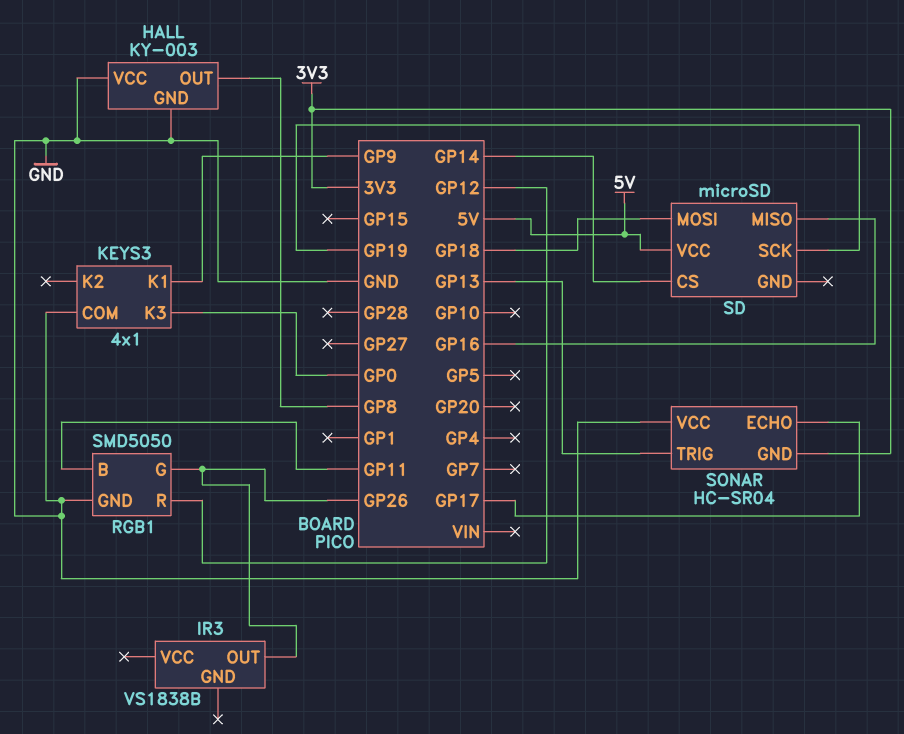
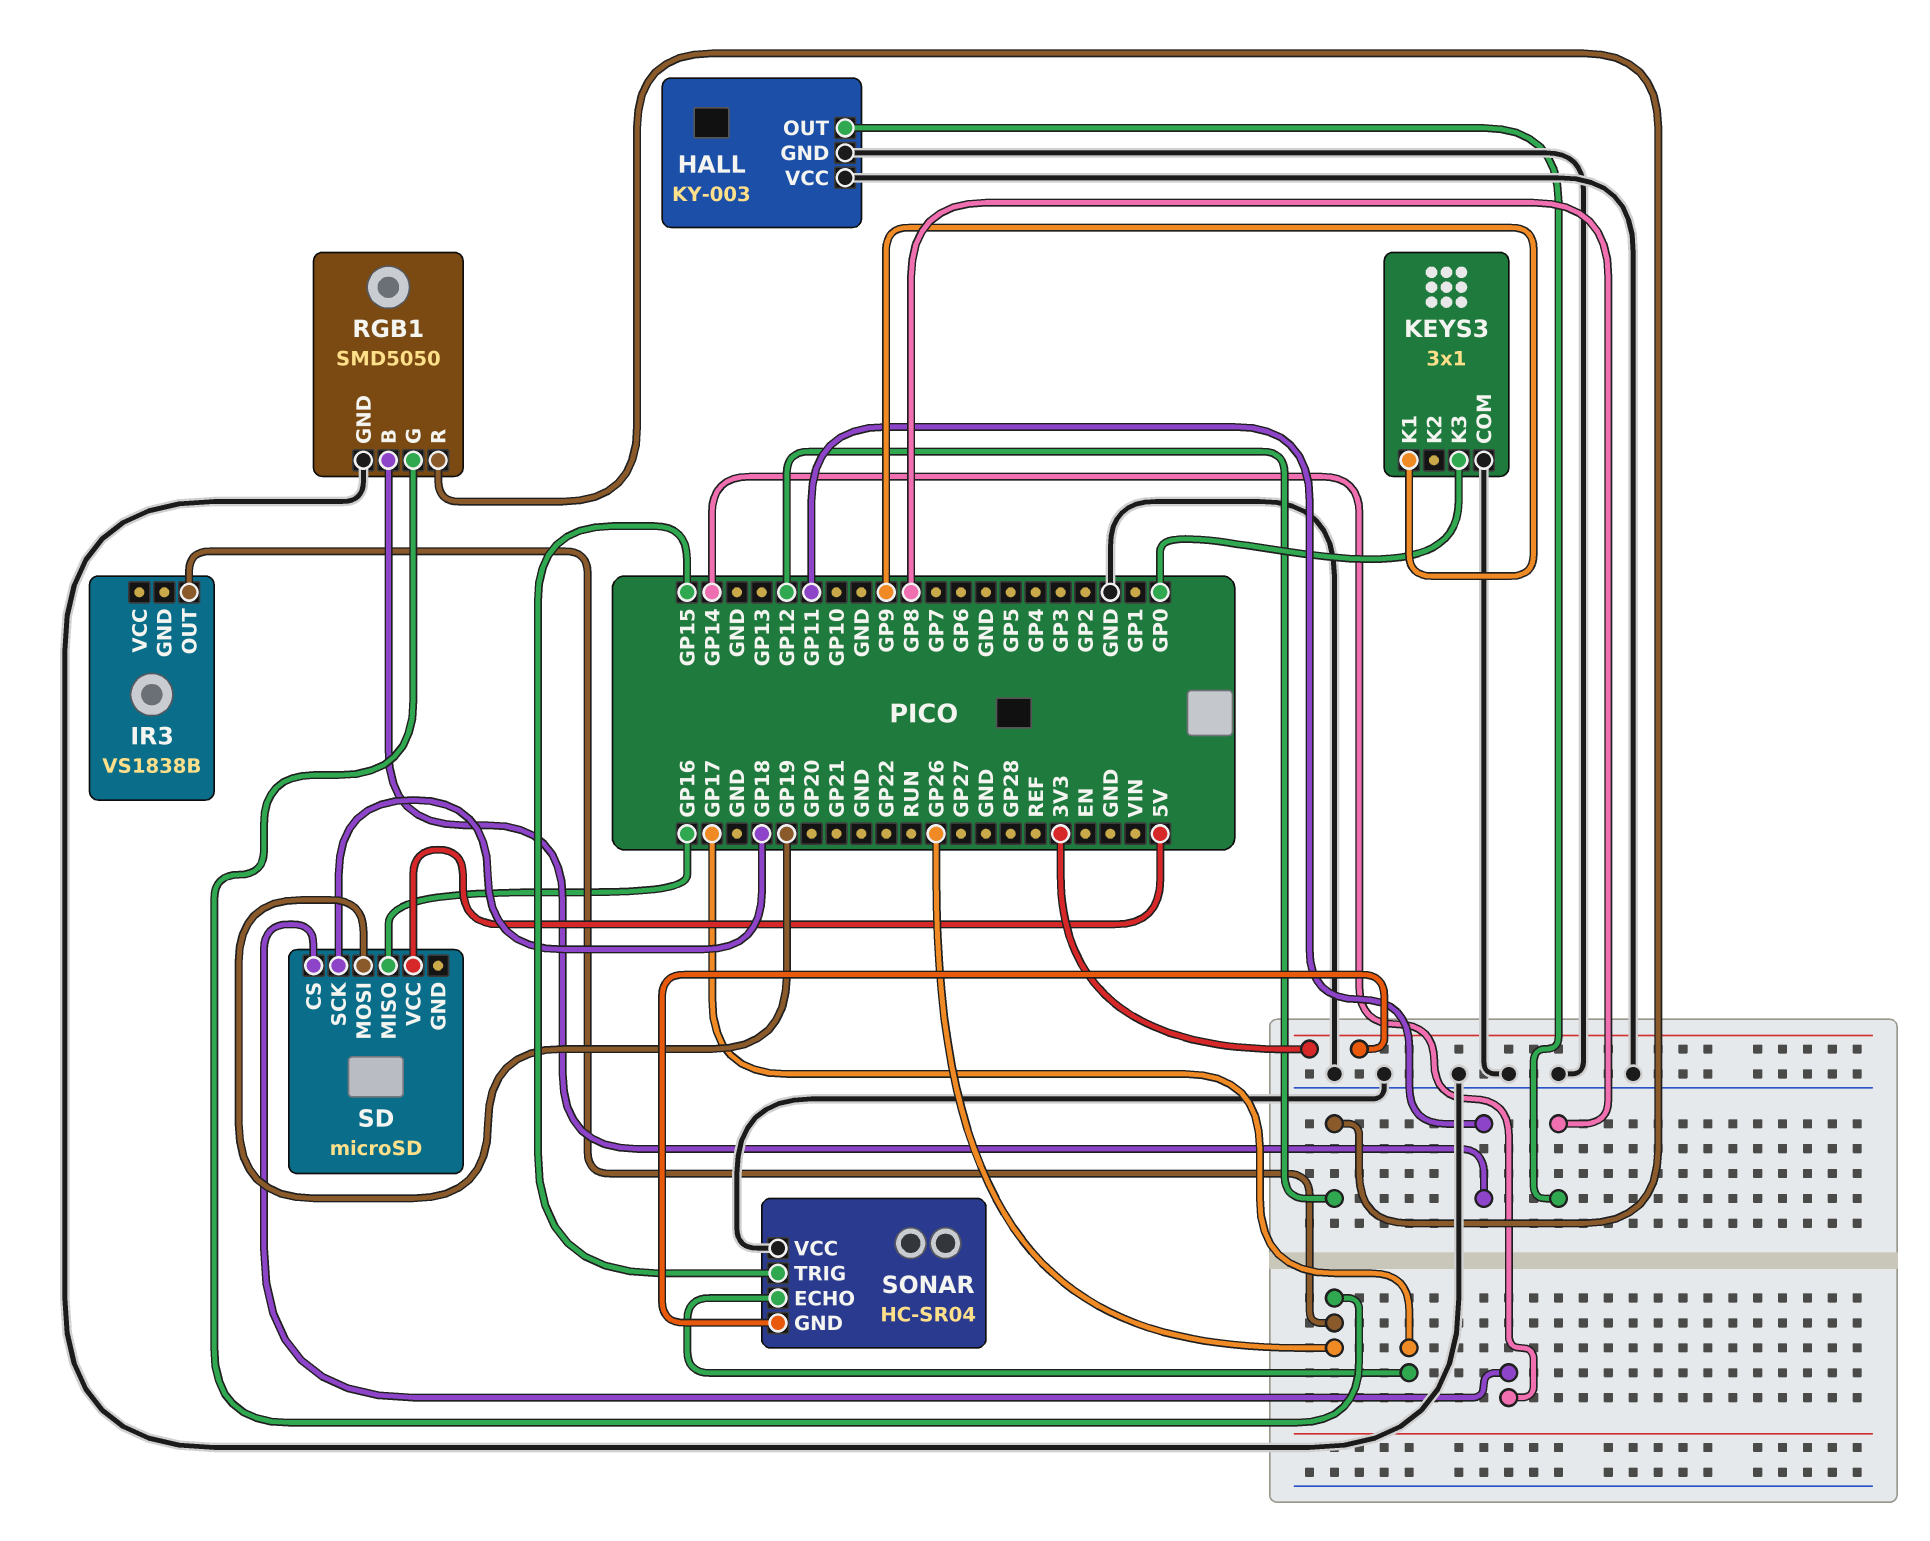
KEYS3: 4x1 -> 3x1
SD pin MOSI: GP18 -> GP19
SD pin SCK: GP19 -> GP18
SONAR pin TRIG: GP13 -> GP15

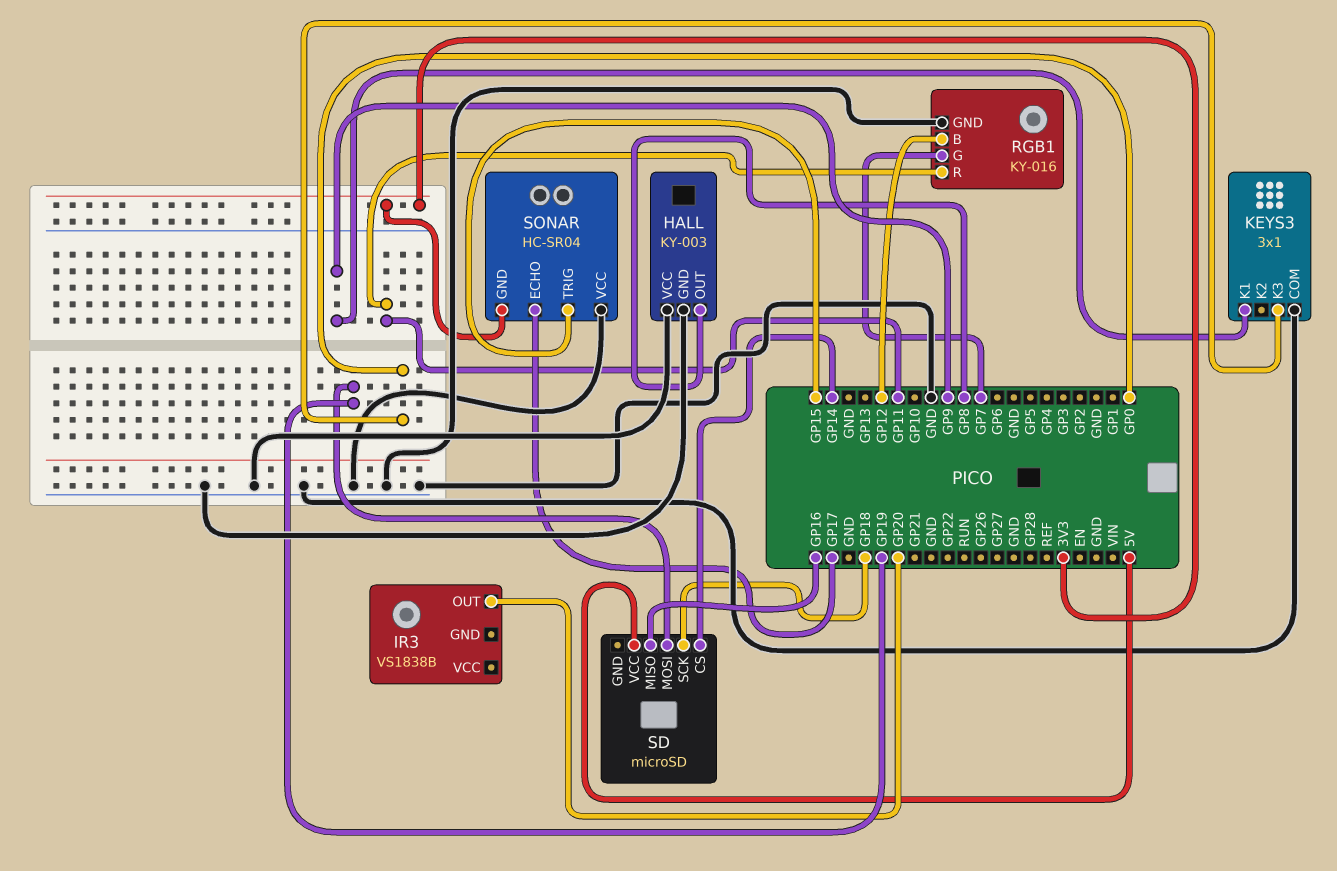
IR3 pin OUT: GP26 -> GP20
RGB1: SMD5050 -> KY-016
RGB1 pin B: GP11 -> GP12
RGB1 pin G: GP26 -> GP7
RGB1 pin R: GP12 -> GP11

